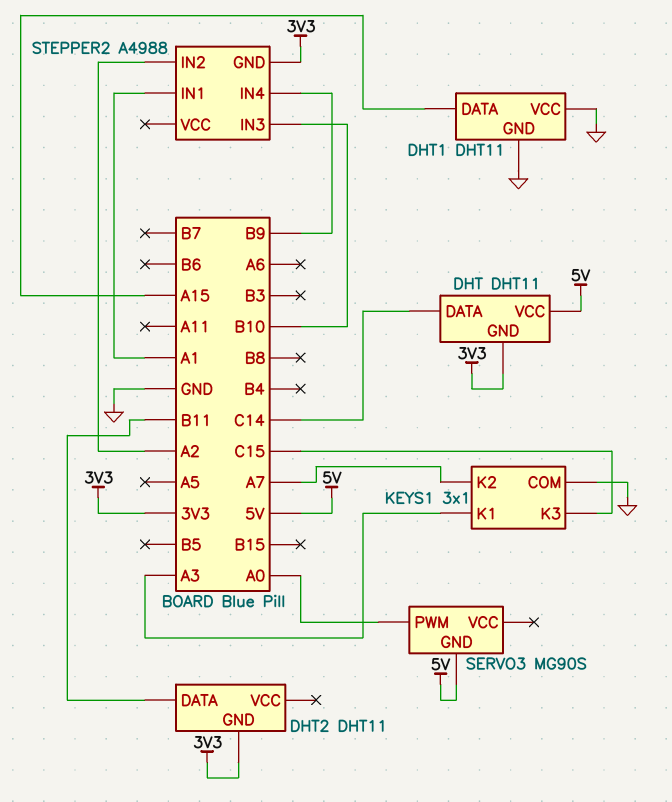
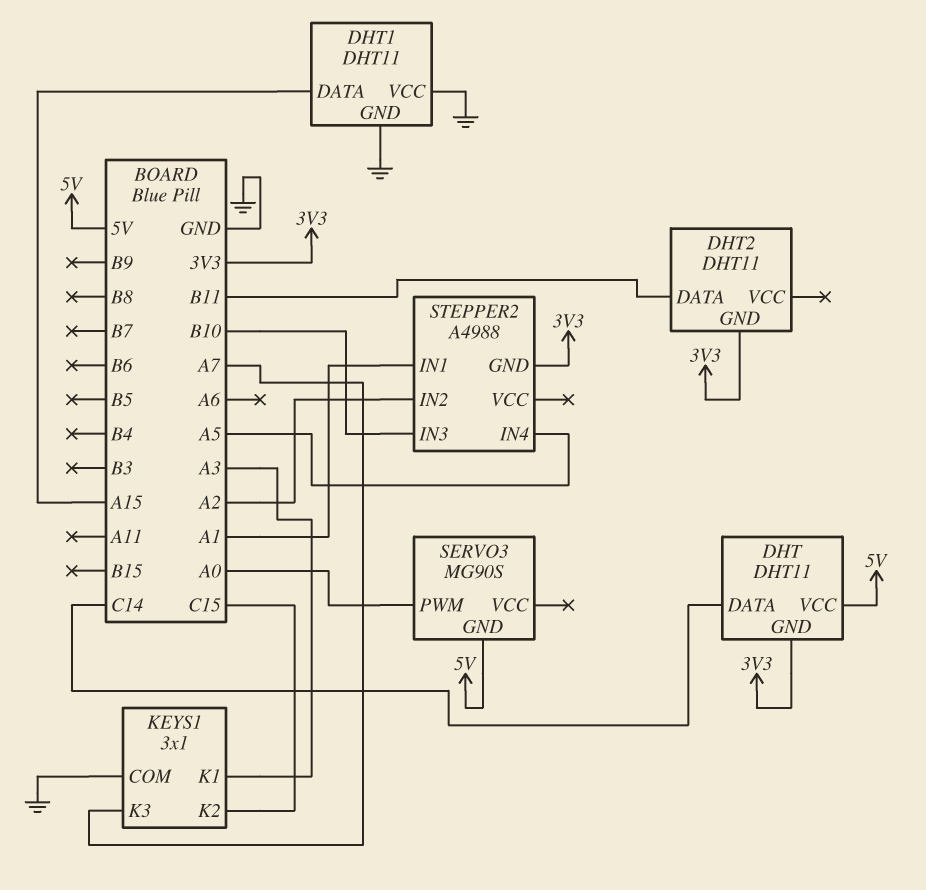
KEYS1 pin K2: A7 -> C15
KEYS1 pin K3: C15 -> A7
STEPPER2 pin IN4: B9 -> A5

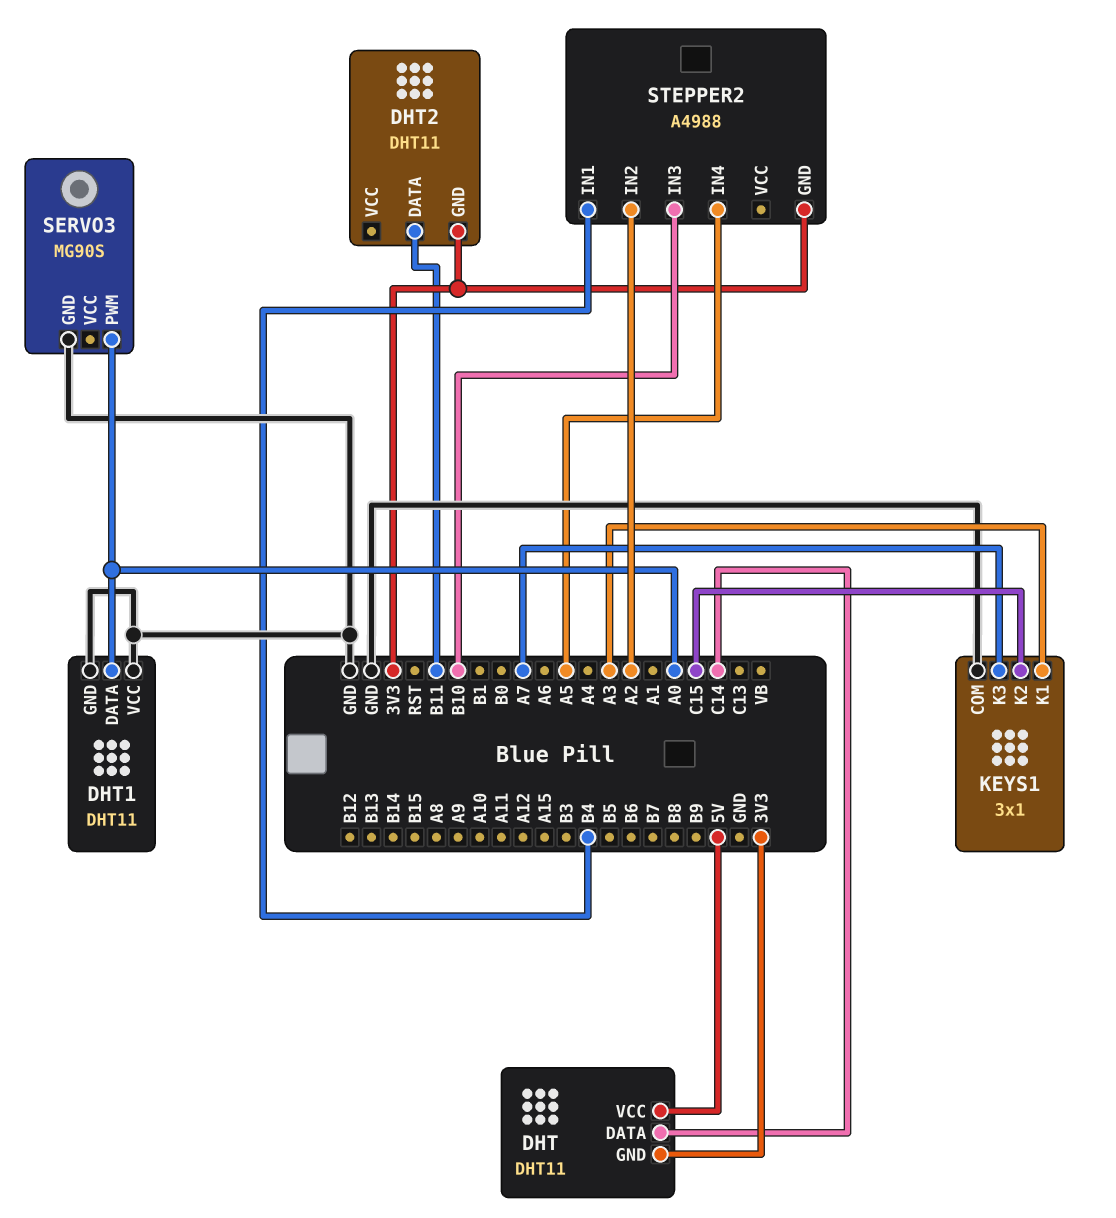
DHT1 pin DATA: A15 -> A0
SERVO3 pin GND: 5V -> GND
STEPPER2 pin IN1: A1 -> B4

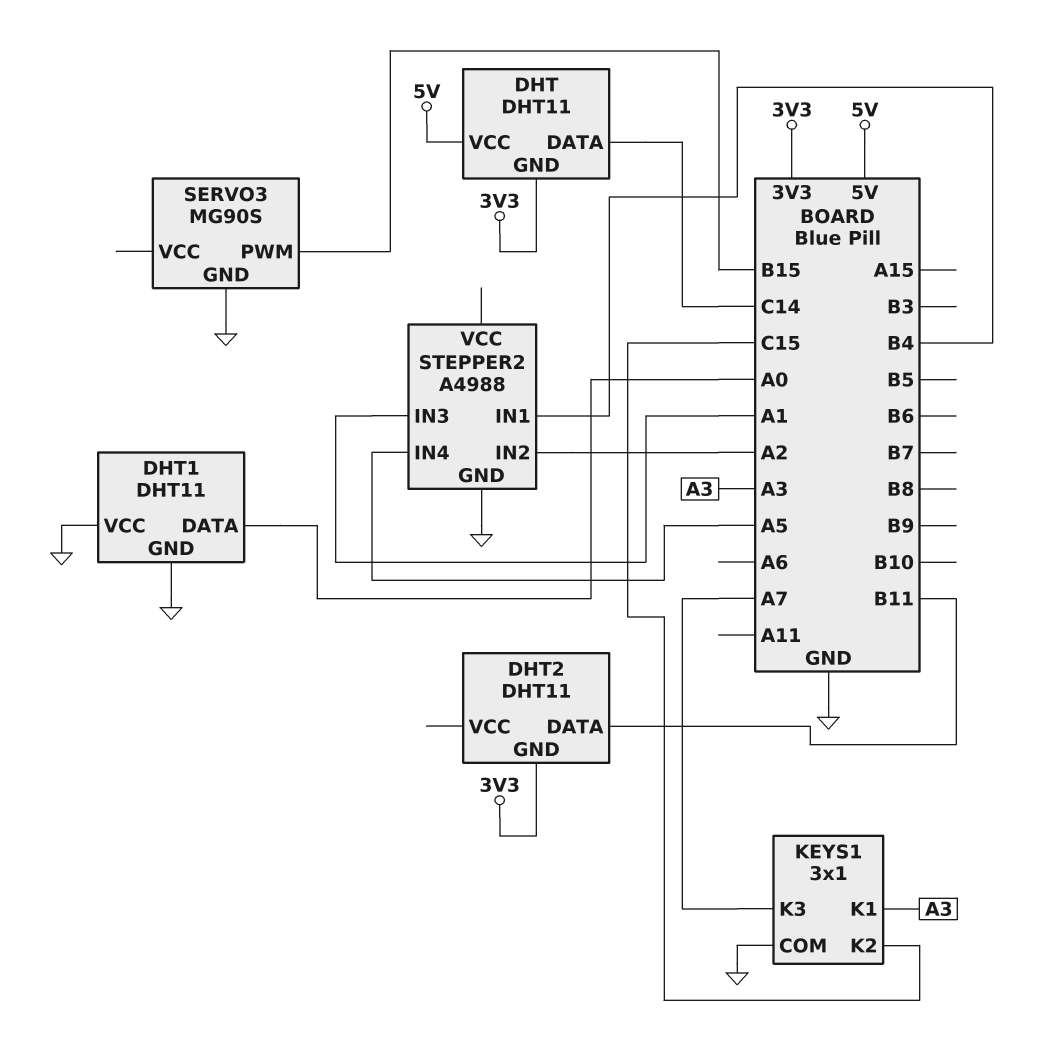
SERVO3 pin PWM: A0 -> B15
STEPPER2 pin GND: 3V3 -> GND
STEPPER2 pin IN3: B10 -> A1

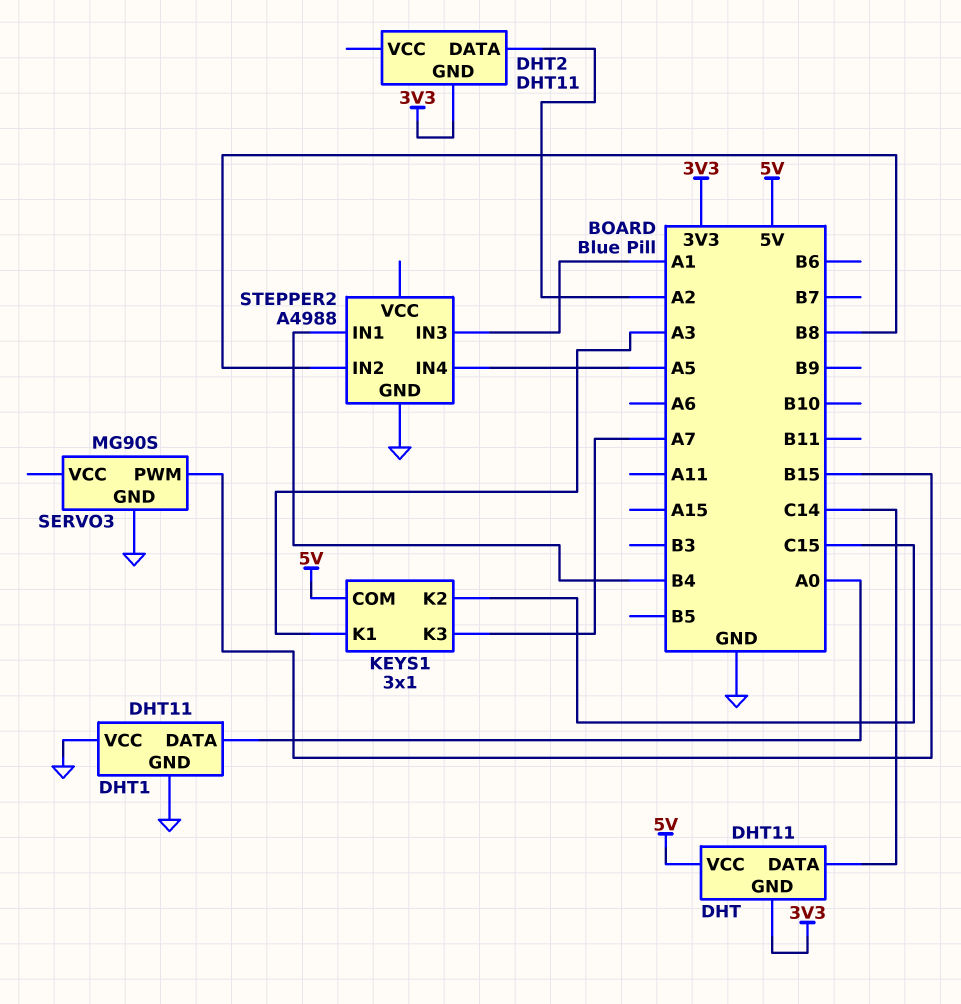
DHT2 pin DATA: B11 -> A2
KEYS1 pin COM: GND -> 5V
STEPPER2 pin IN2: A2 -> B8

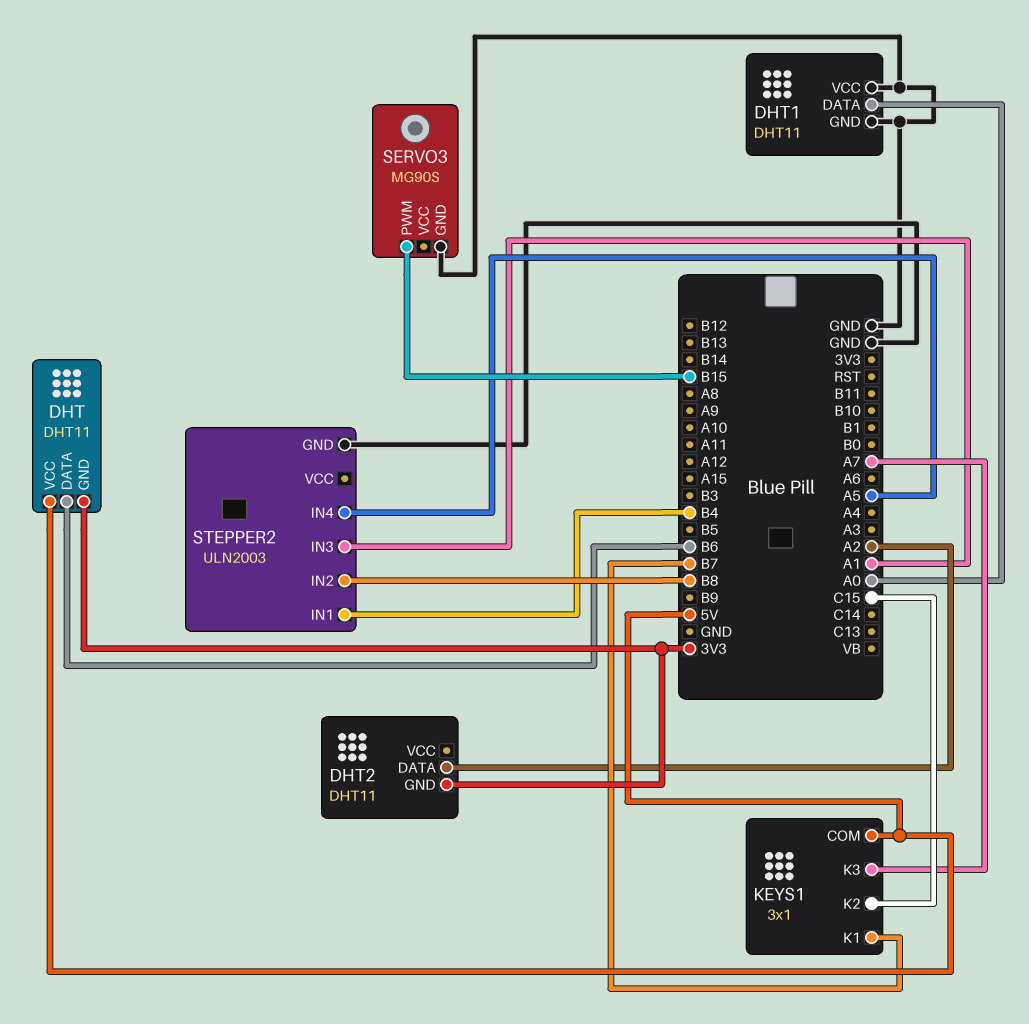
DHT pin DATA: C14 -> B6
KEYS1 pin K1: A3 -> B7
STEPPER2: A4988 -> ULN2003

